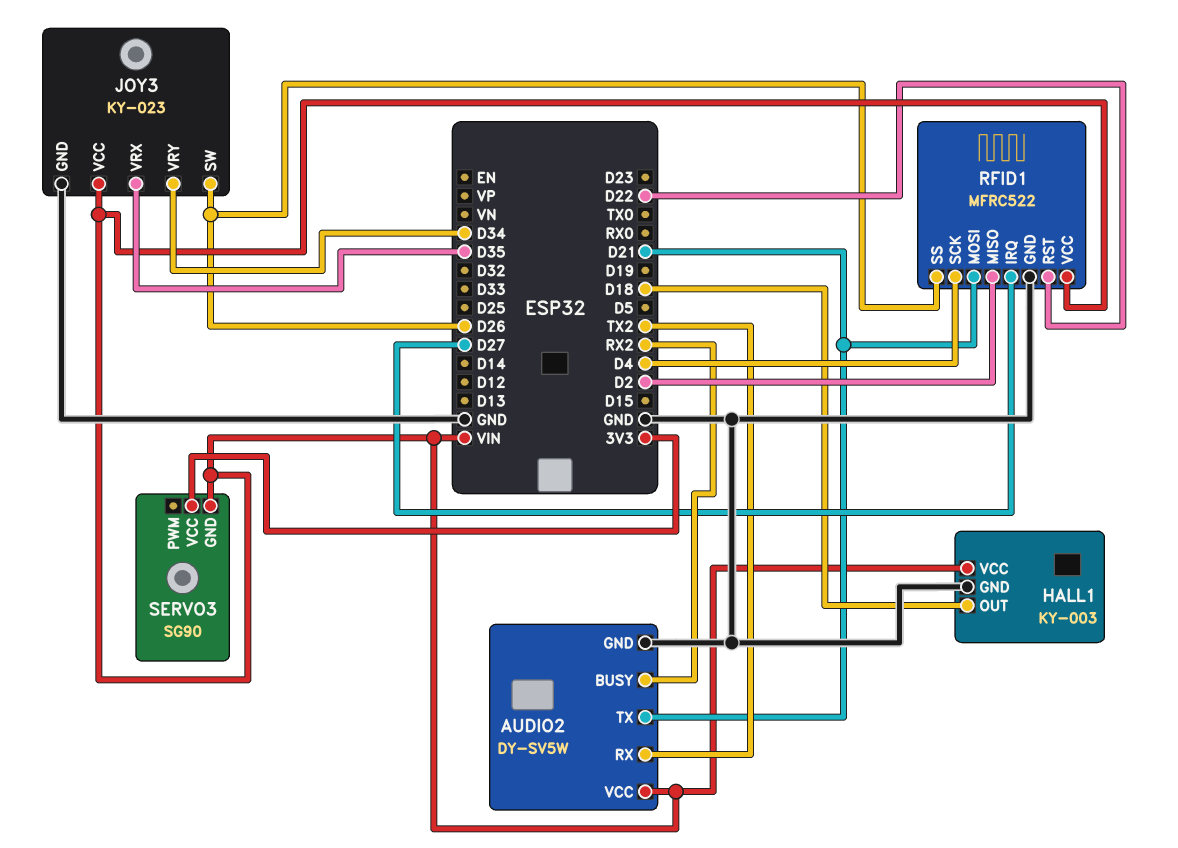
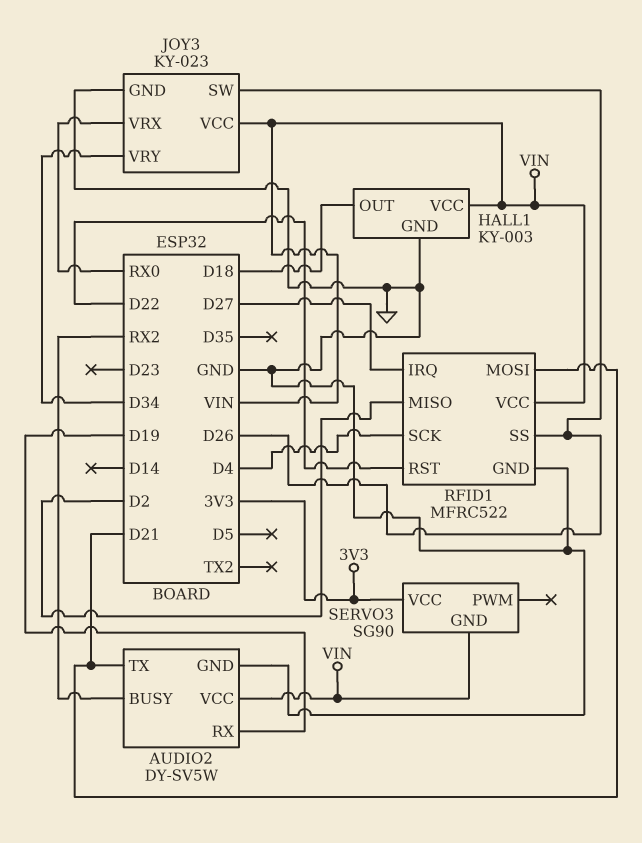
AUDIO2 pin RX: TX2 -> D19
JOY3 pin VRX: D35 -> RX0

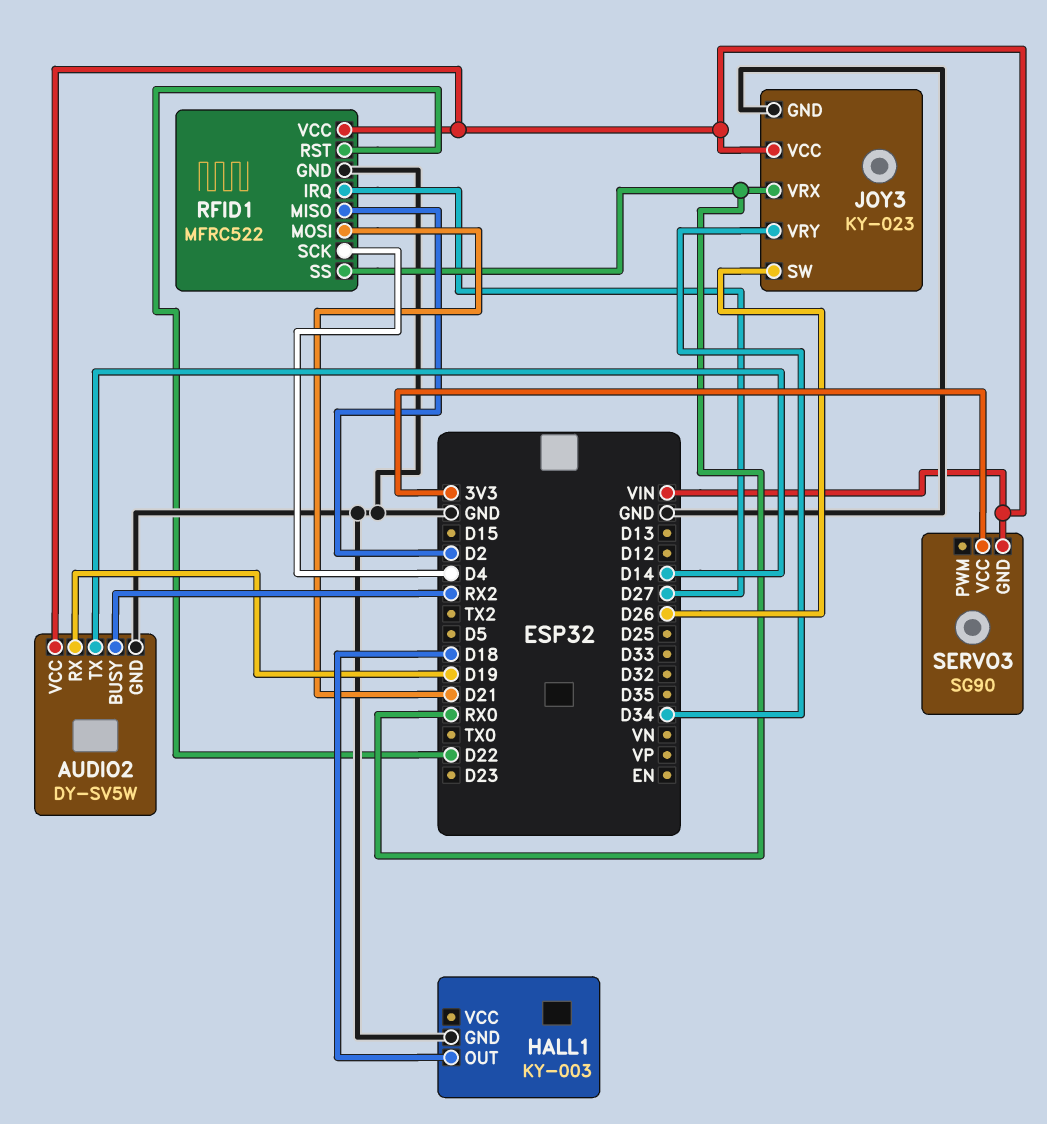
AUDIO2 pin TX: D21 -> D14
HALL1 pin VCC: VIN -> none
RFID1 pin SS: D26 -> RX0

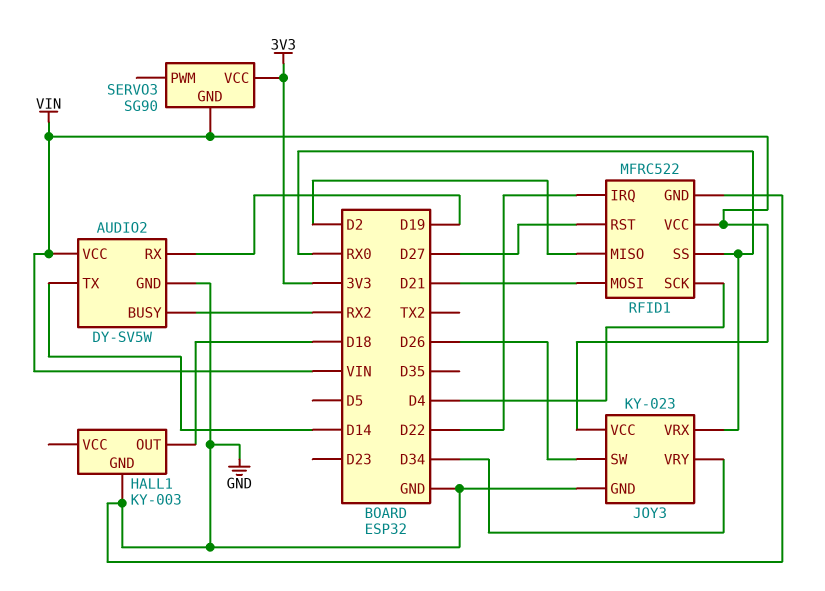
RFID1 pin IRQ: D27 -> D22
RFID1 pin RST: D22 -> D27

